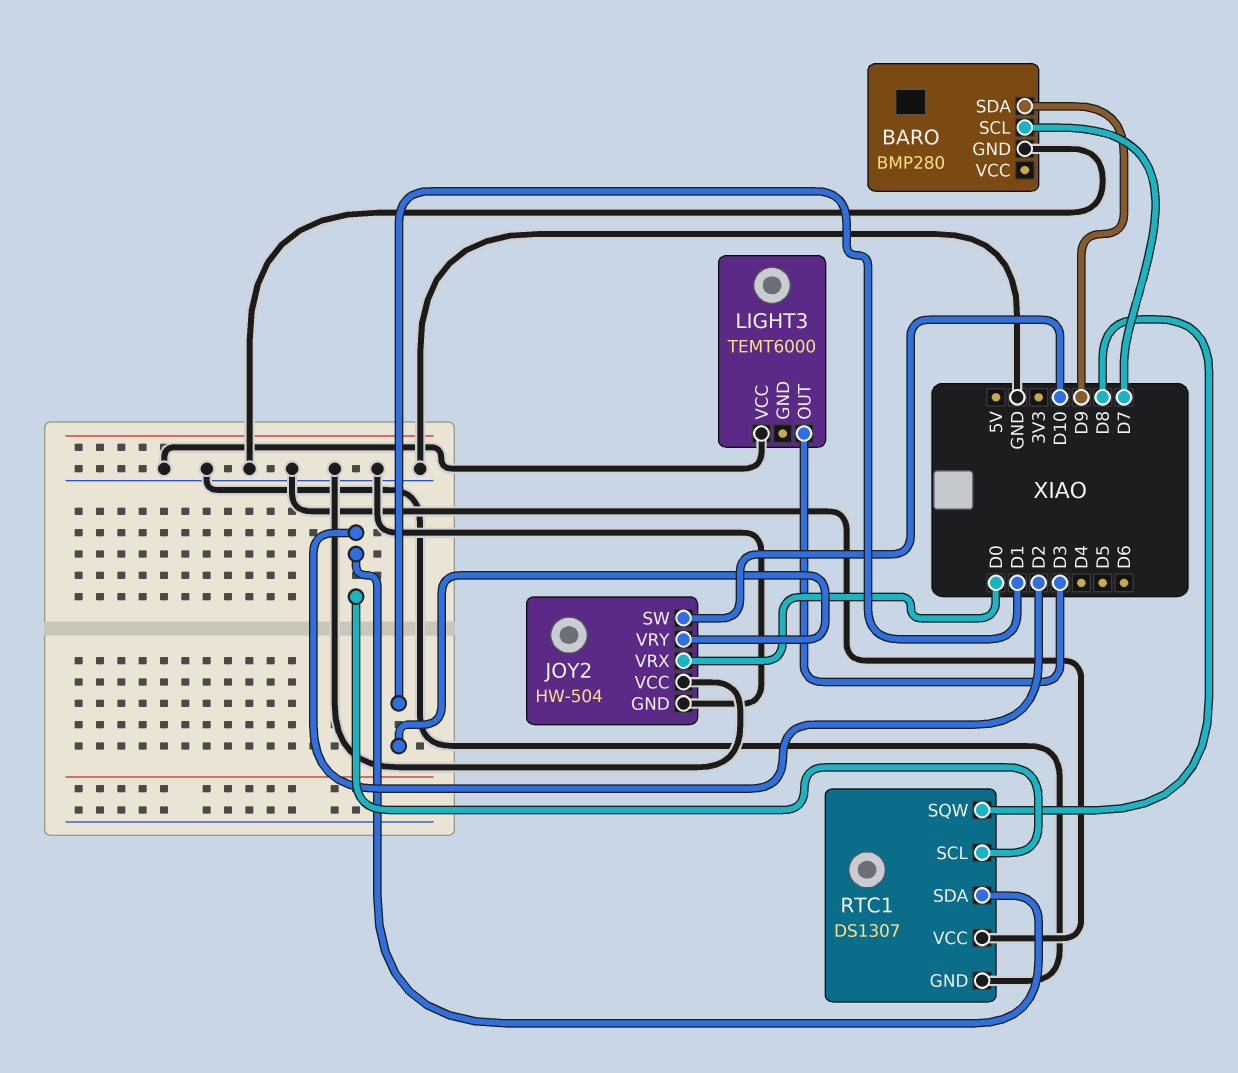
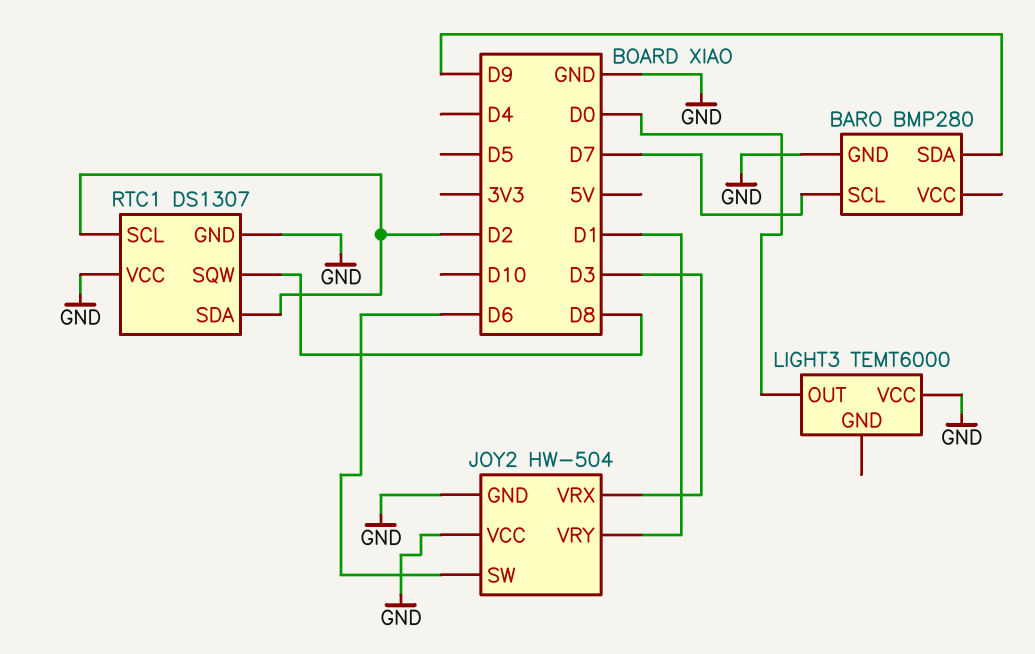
JOY2 pin SW: D10 -> D6
JOY2 pin VRX: D0 -> D3
LIGHT3 pin OUT: D3 -> D0

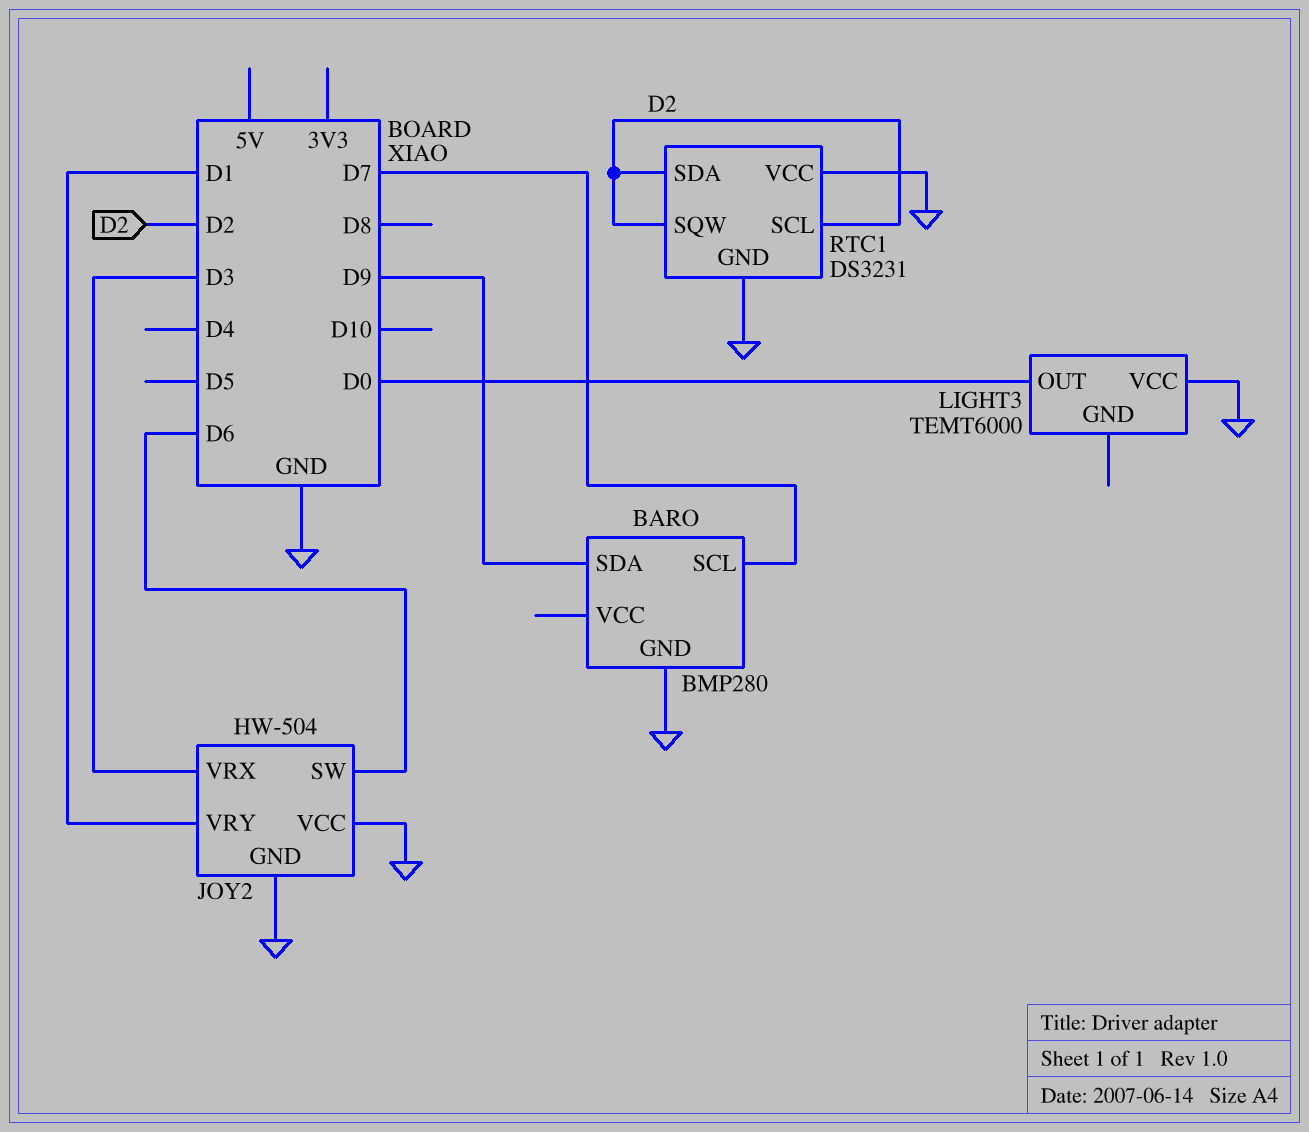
RTC1: DS1307 -> DS3231
RTC1 pin SQW: D8 -> D2

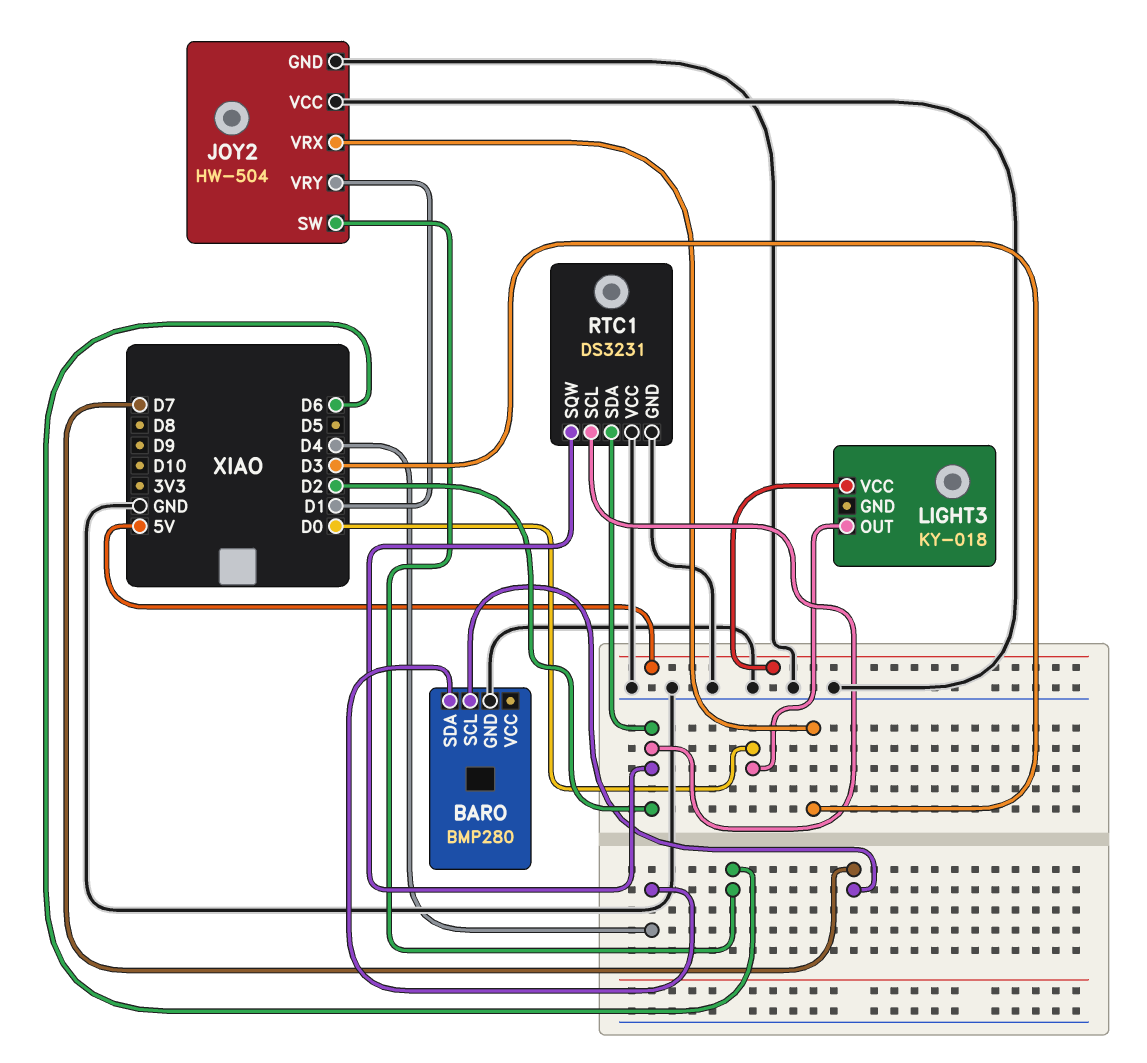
BARO pin SDA: D9 -> D4
LIGHT3: TEMT6000 -> KY-018
LIGHT3 pin VCC: GND -> 5V

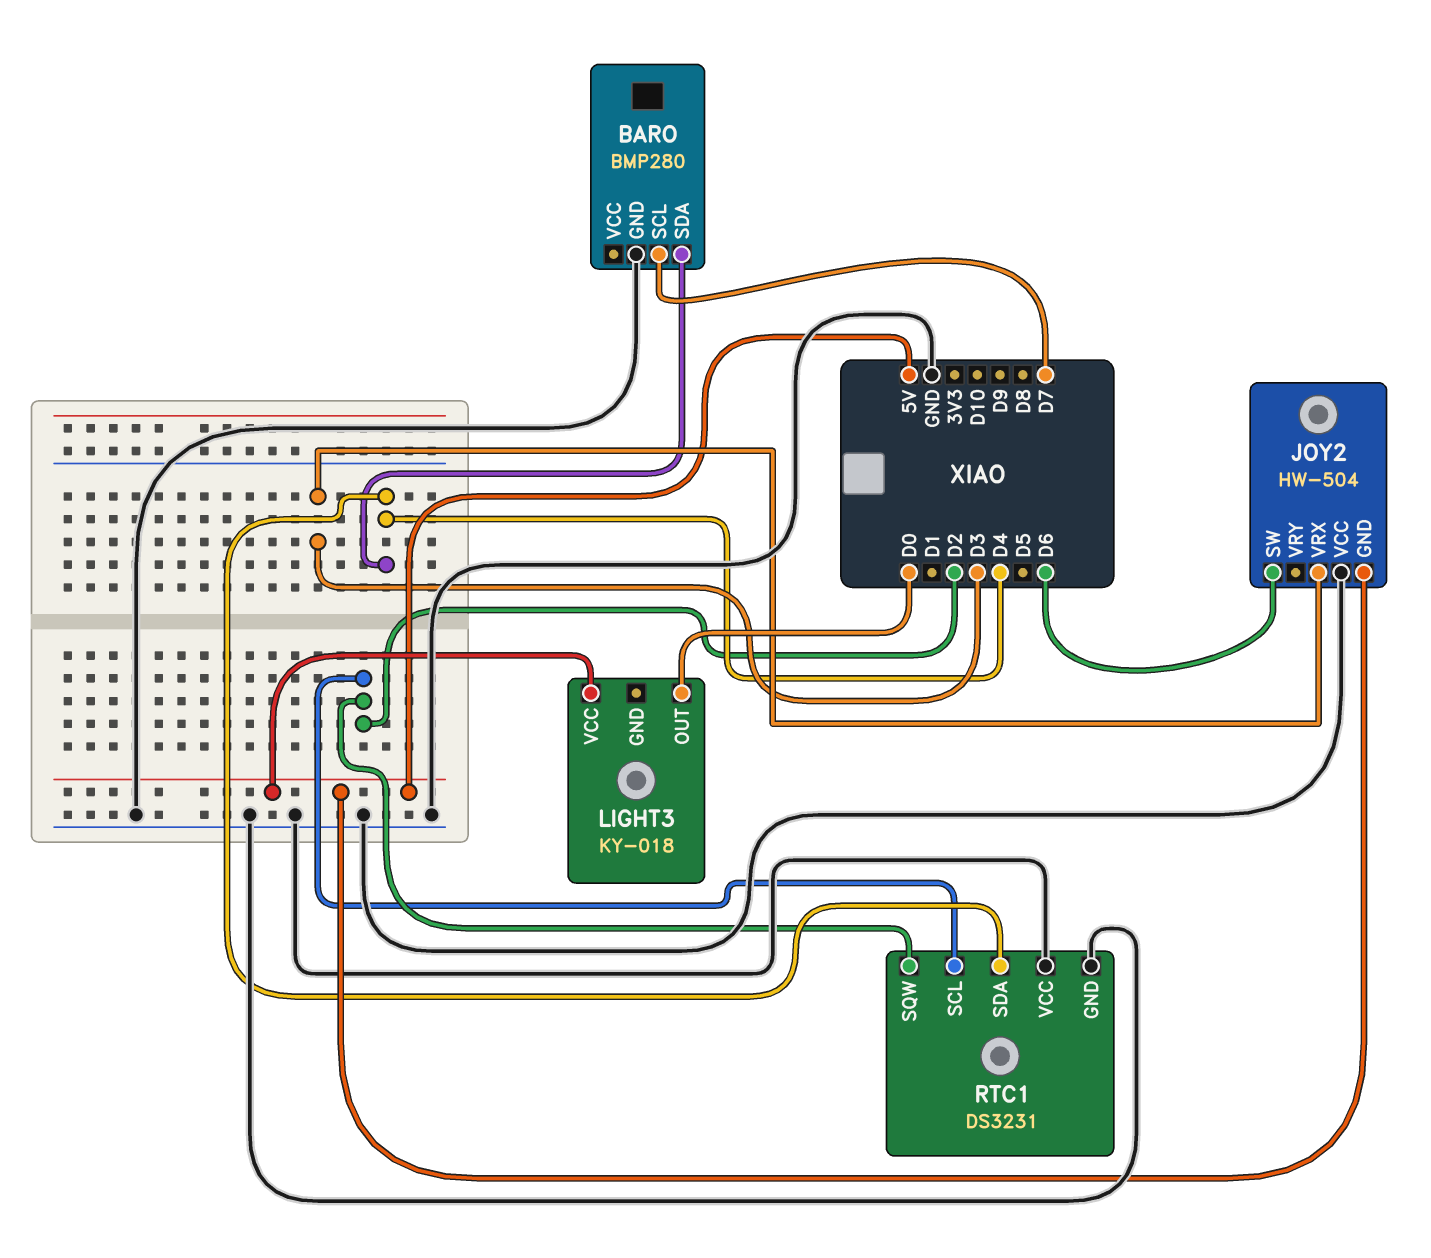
JOY2 pin GND: GND -> 5V
JOY2 pin VRY: D1 -> none
RTC1 pin SDA: D2 -> D4

